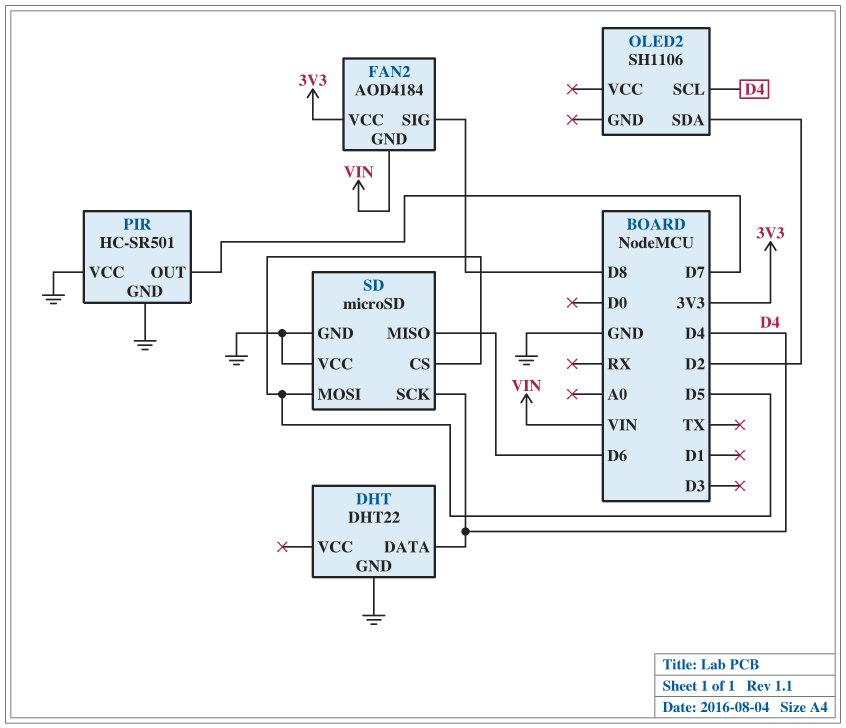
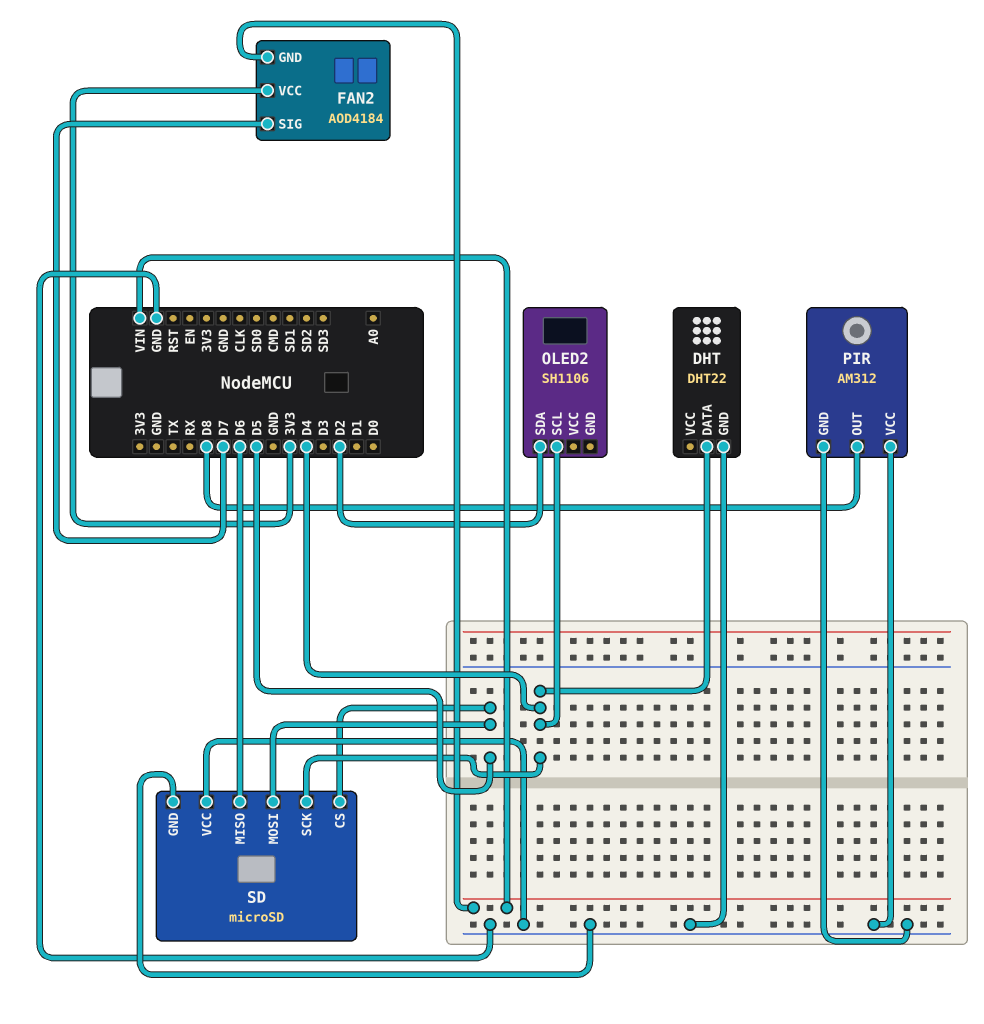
FAN2 pin SIG: D8 -> D7
PIR: HC-SR501 -> AM312
PIR pin OUT: D7 -> D8

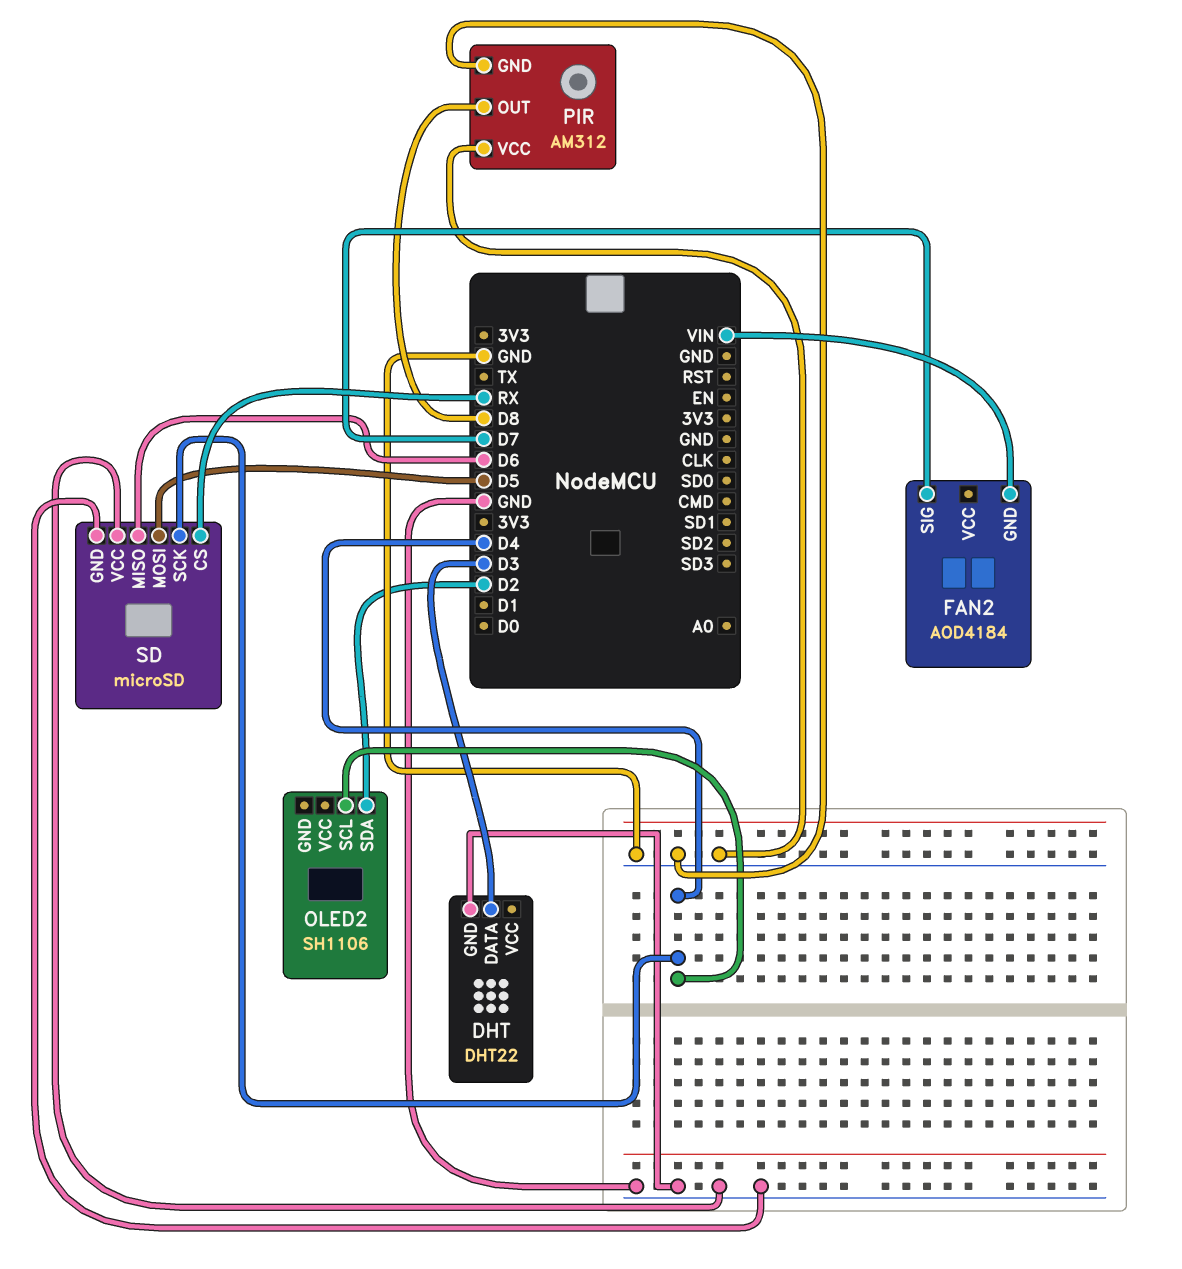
DHT pin DATA: D4 -> D3
FAN2 pin VCC: 3V3 -> none
SD pin CS: D5 -> RX

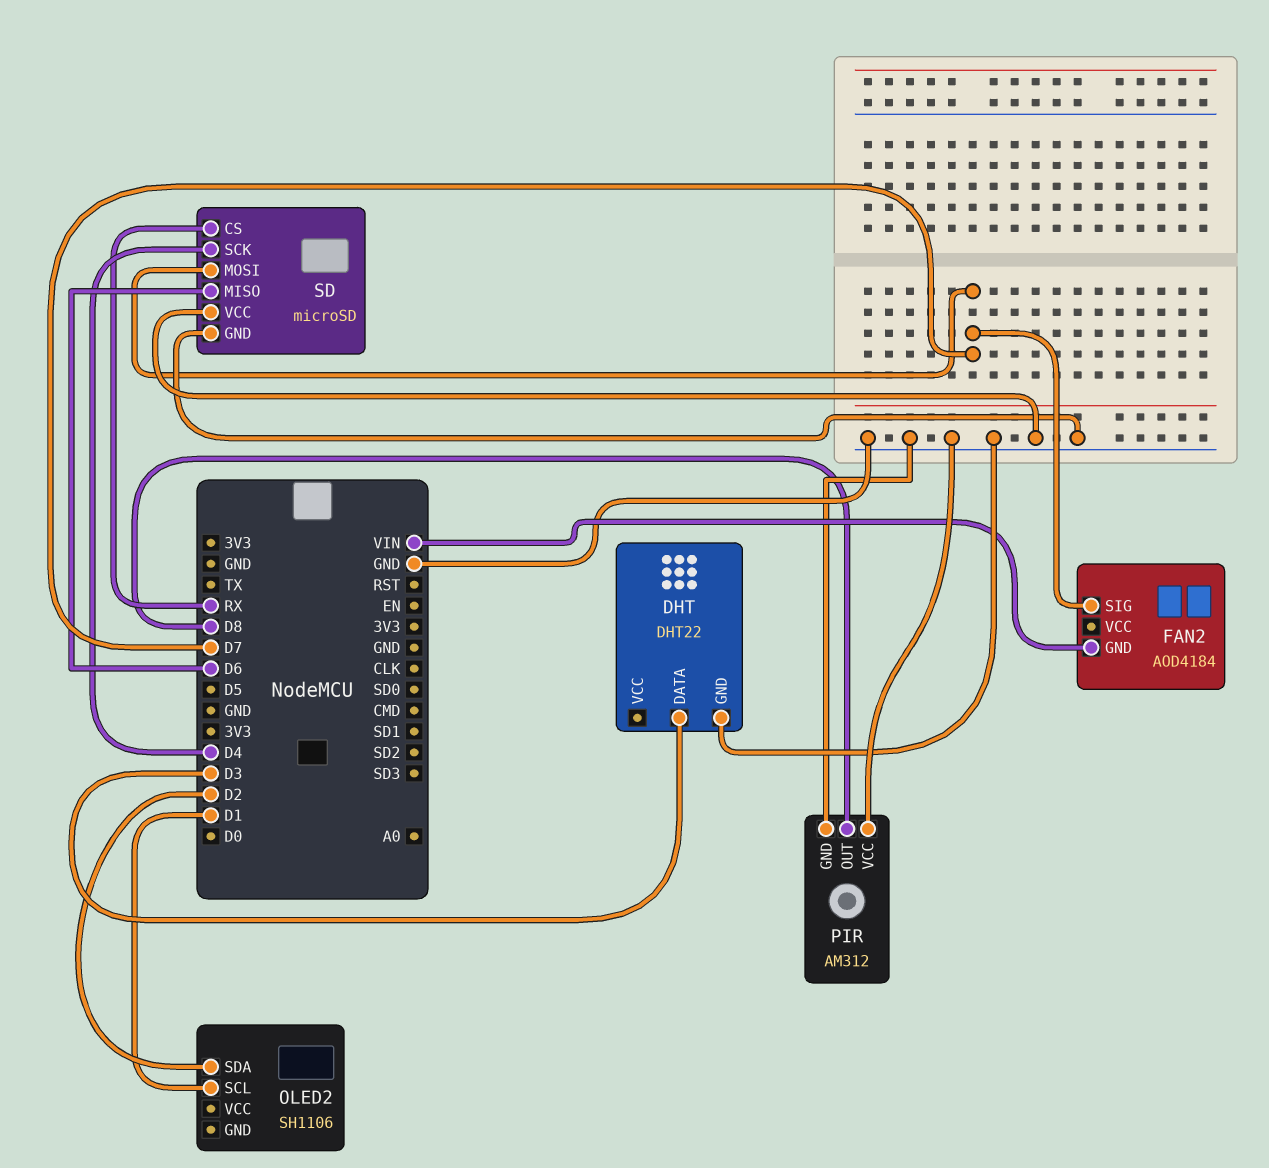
OLED2 pin SCL: D4 -> D1
SD pin MOSI: D5 -> D7

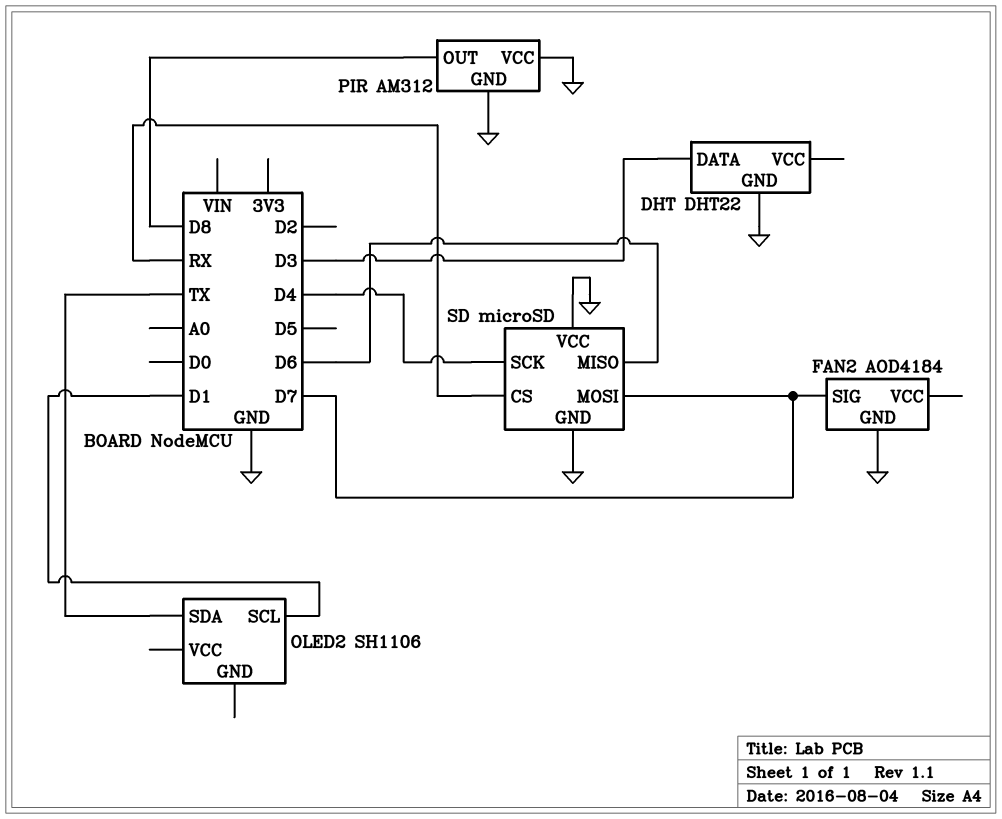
FAN2 pin GND: VIN -> GND
OLED2 pin SDA: D2 -> TX

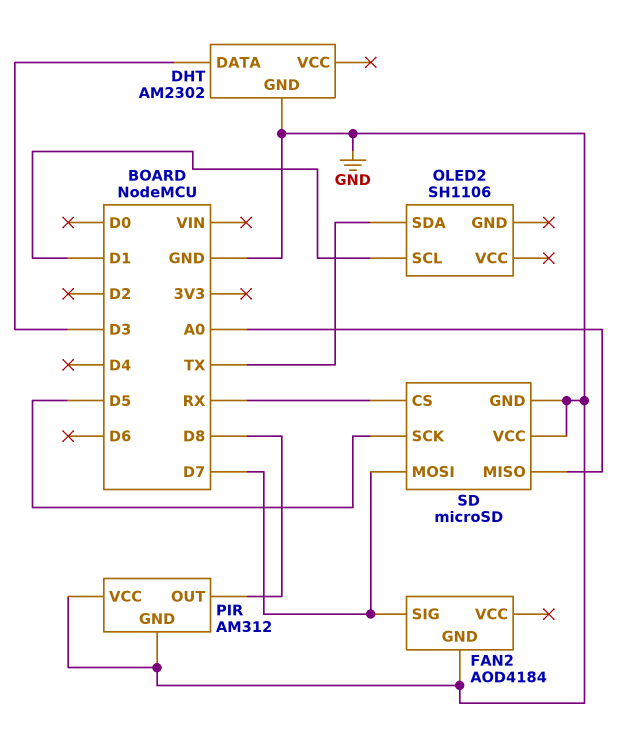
DHT: DHT22 -> AM2302
SD pin MISO: D6 -> A0
SD pin SCK: D4 -> D5

